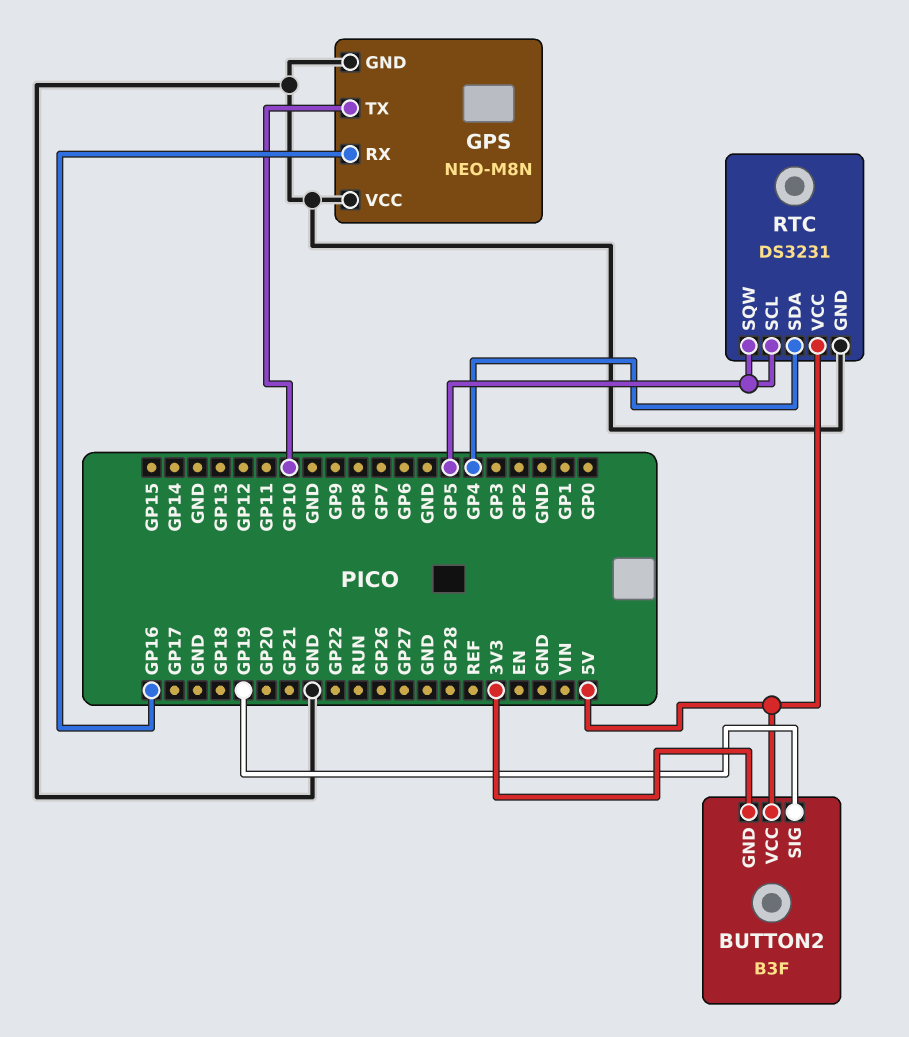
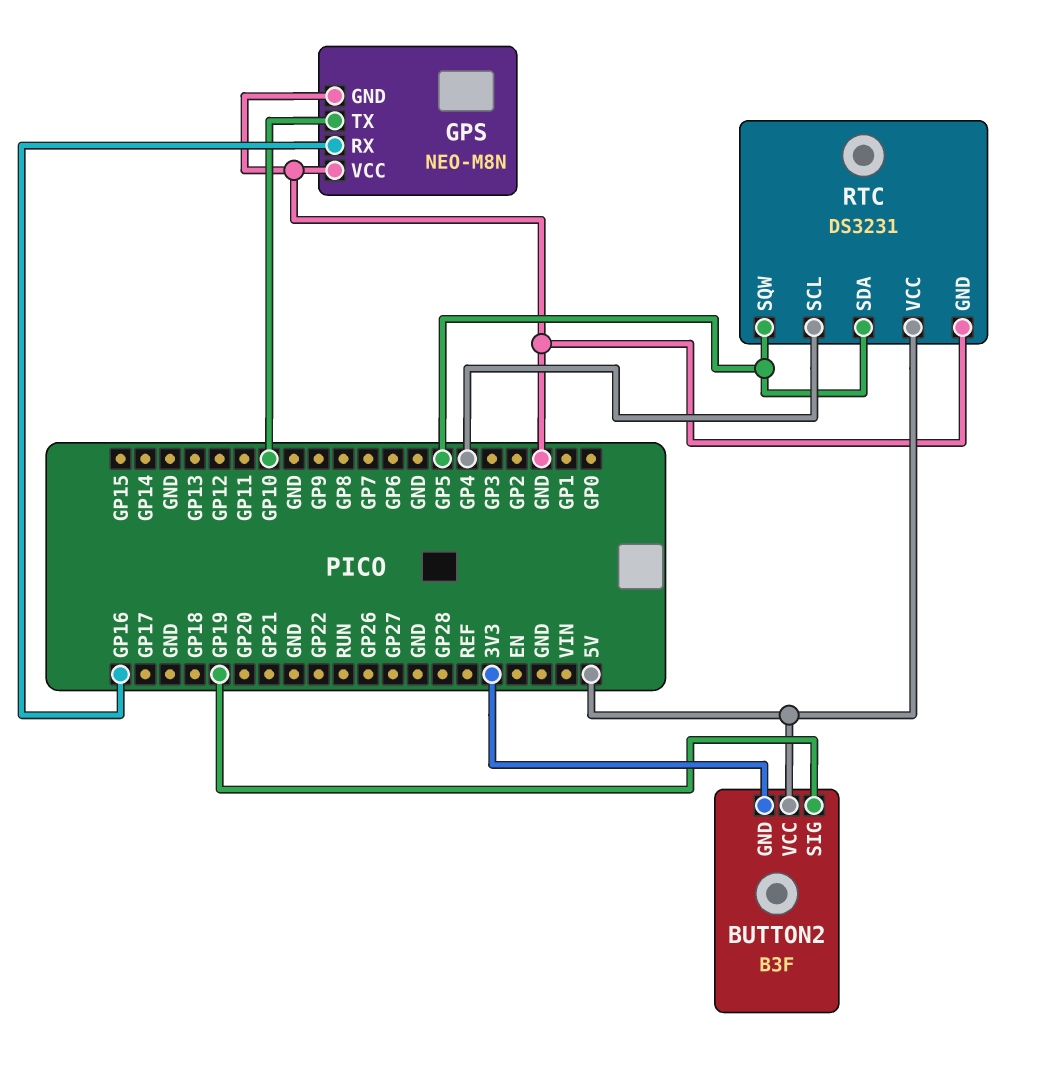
RTC pin SCL: GP5 -> GP4
RTC pin SDA: GP4 -> GP5

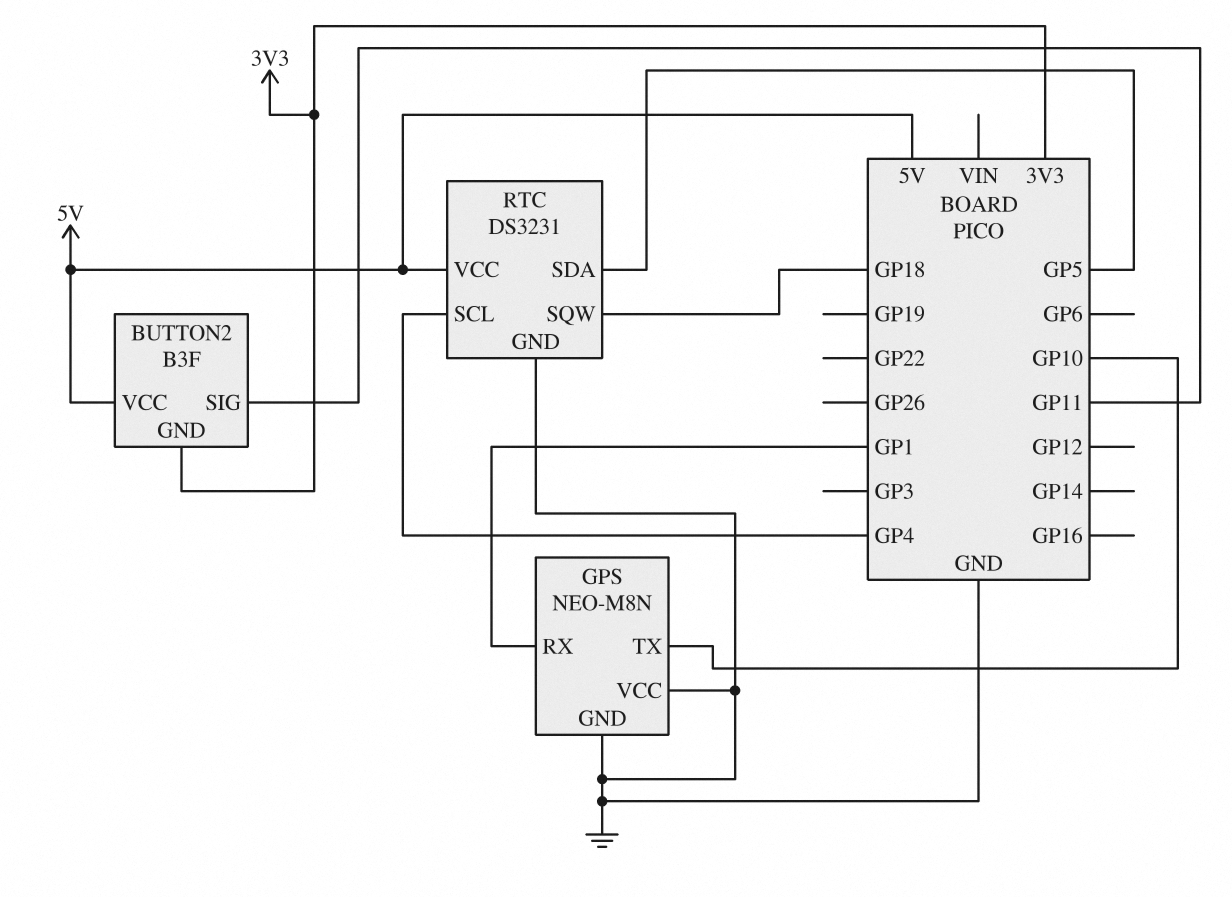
BUTTON2 pin SIG: GP19 -> GP11
GPS pin RX: GP16 -> GP1
RTC pin SQW: GP5 -> GP18

